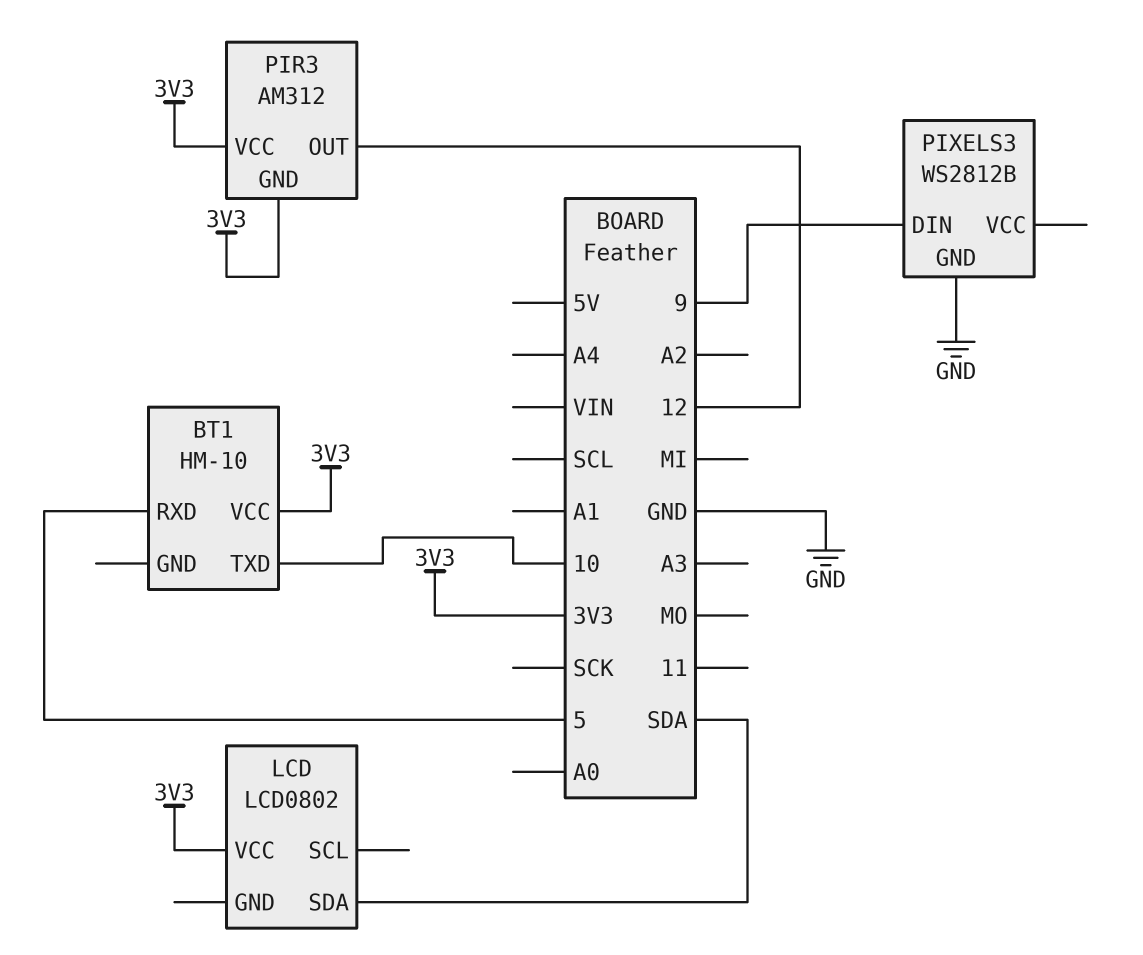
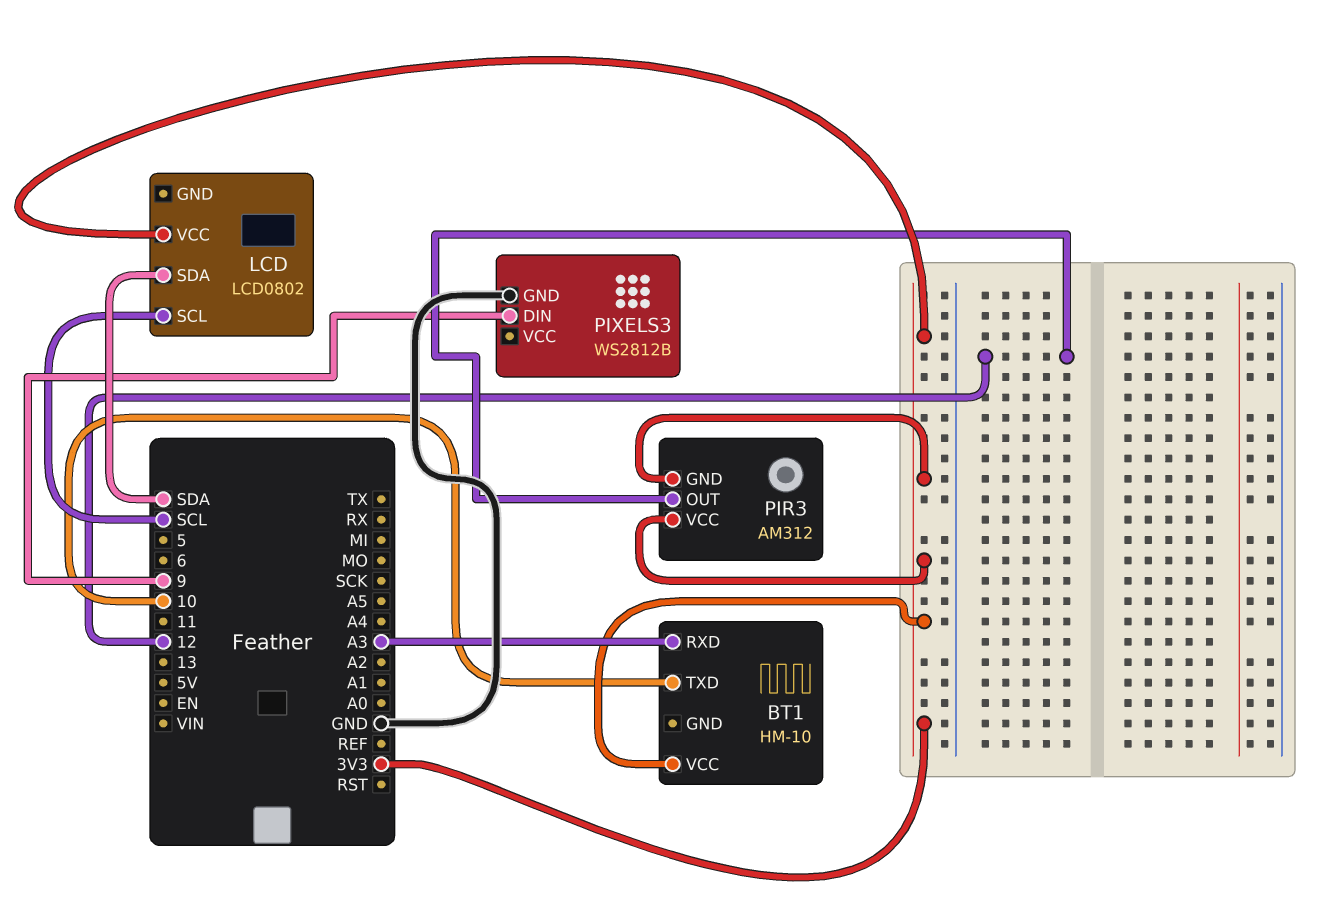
BT1 pin RXD: 5 -> A3
LCD pin SCL: none -> SCL

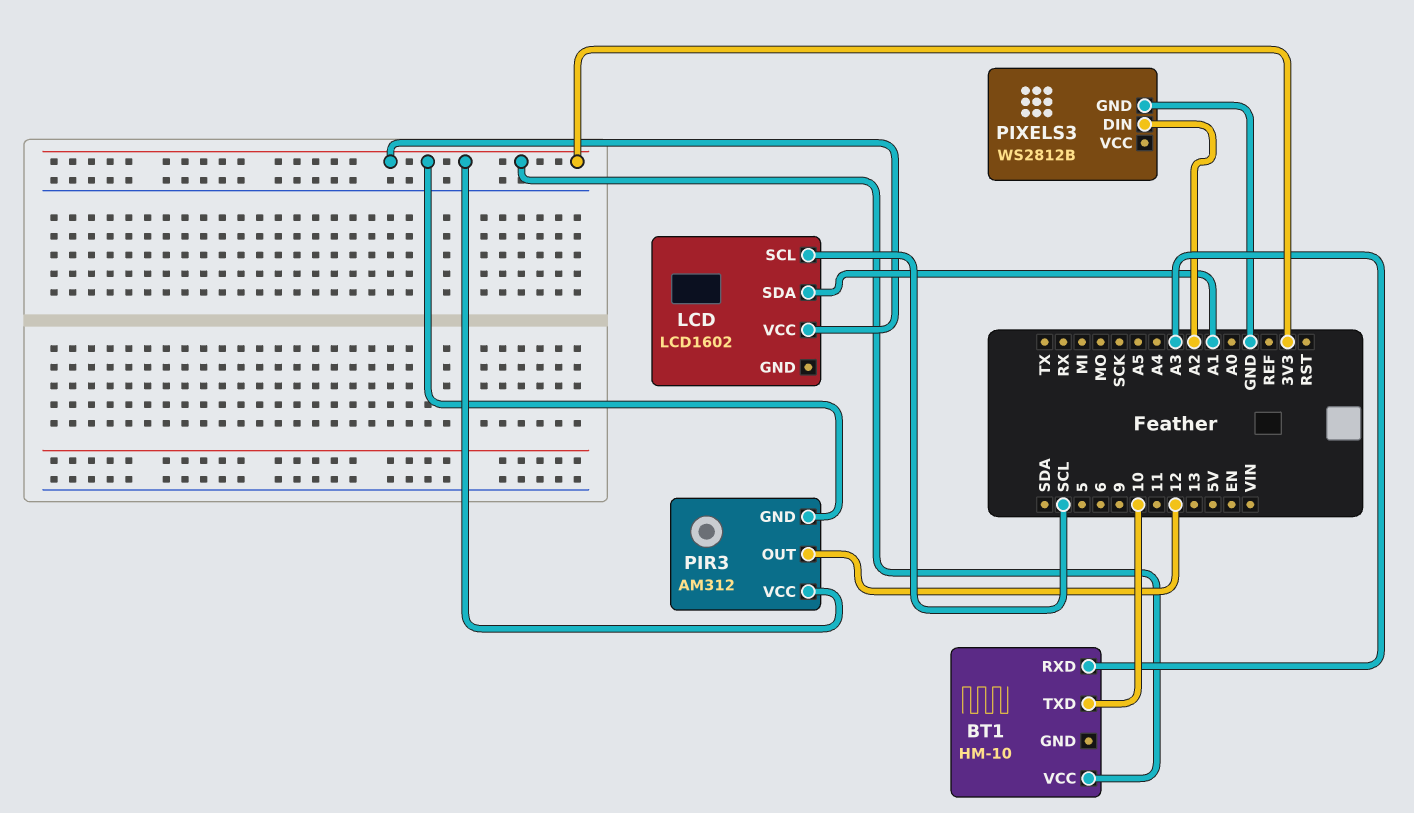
LCD: LCD0802 -> LCD1602
LCD pin SDA: SDA -> A1
PIXELS3 pin DIN: 9 -> A2

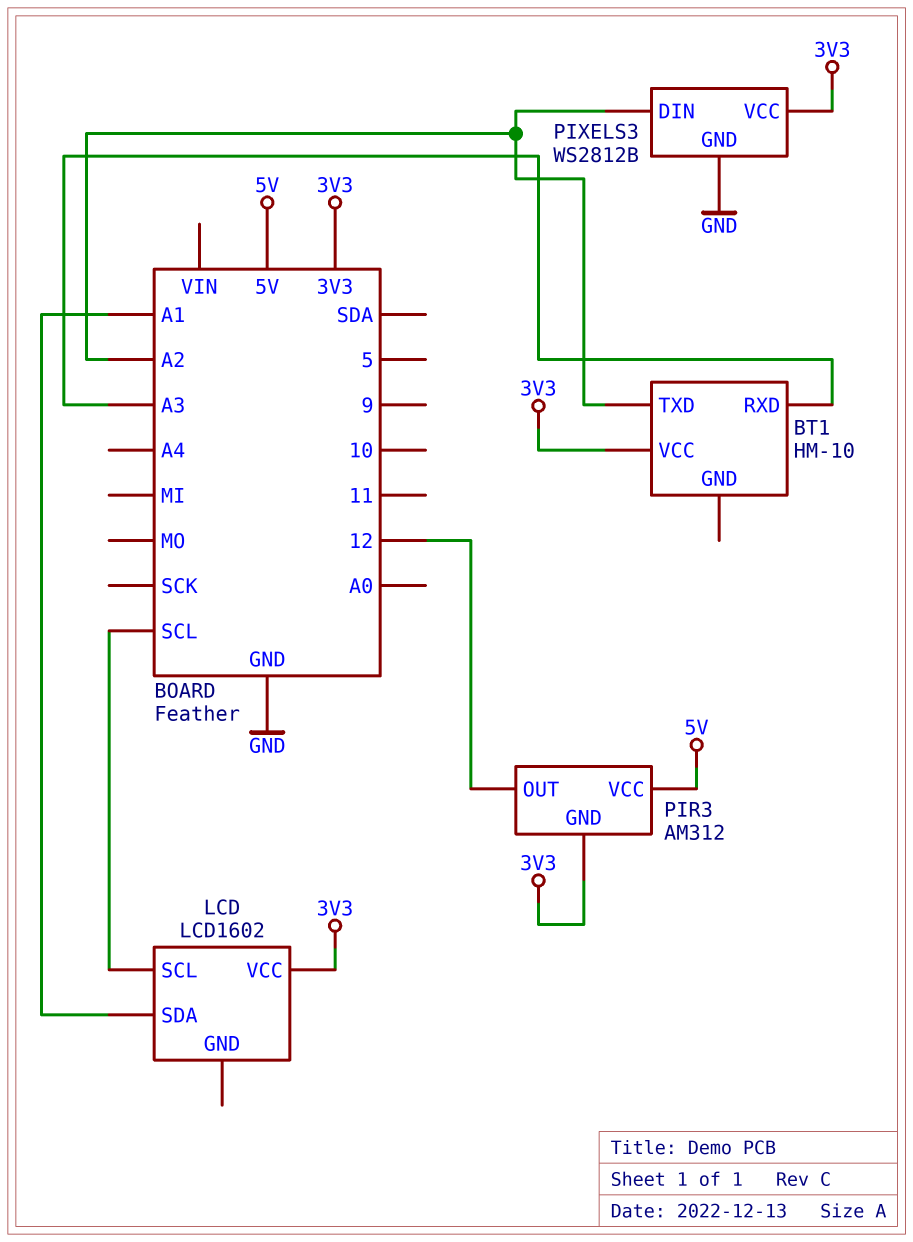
BT1 pin TXD: 10 -> A2
PIR3 pin VCC: 3V3 -> 5V
PIXELS3 pin VCC: none -> 3V3

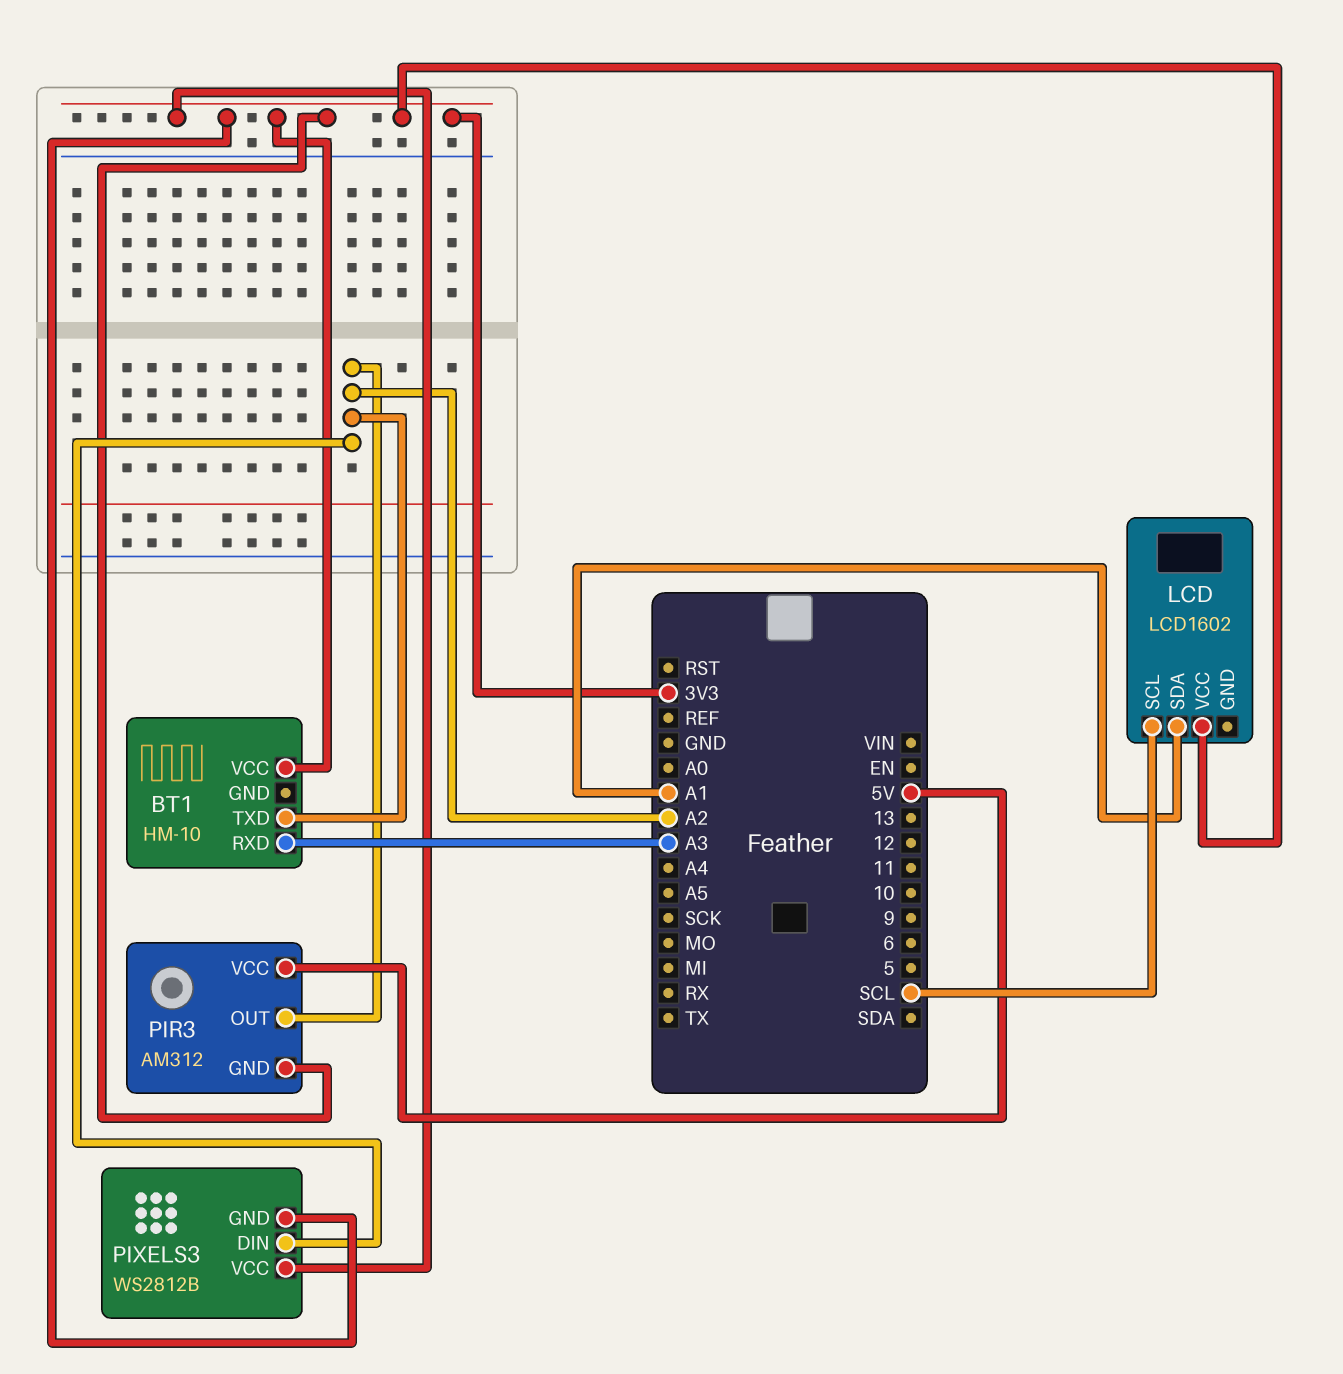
PIR3 pin OUT: 12 -> A2
PIXELS3 pin GND: GND -> 3V3

